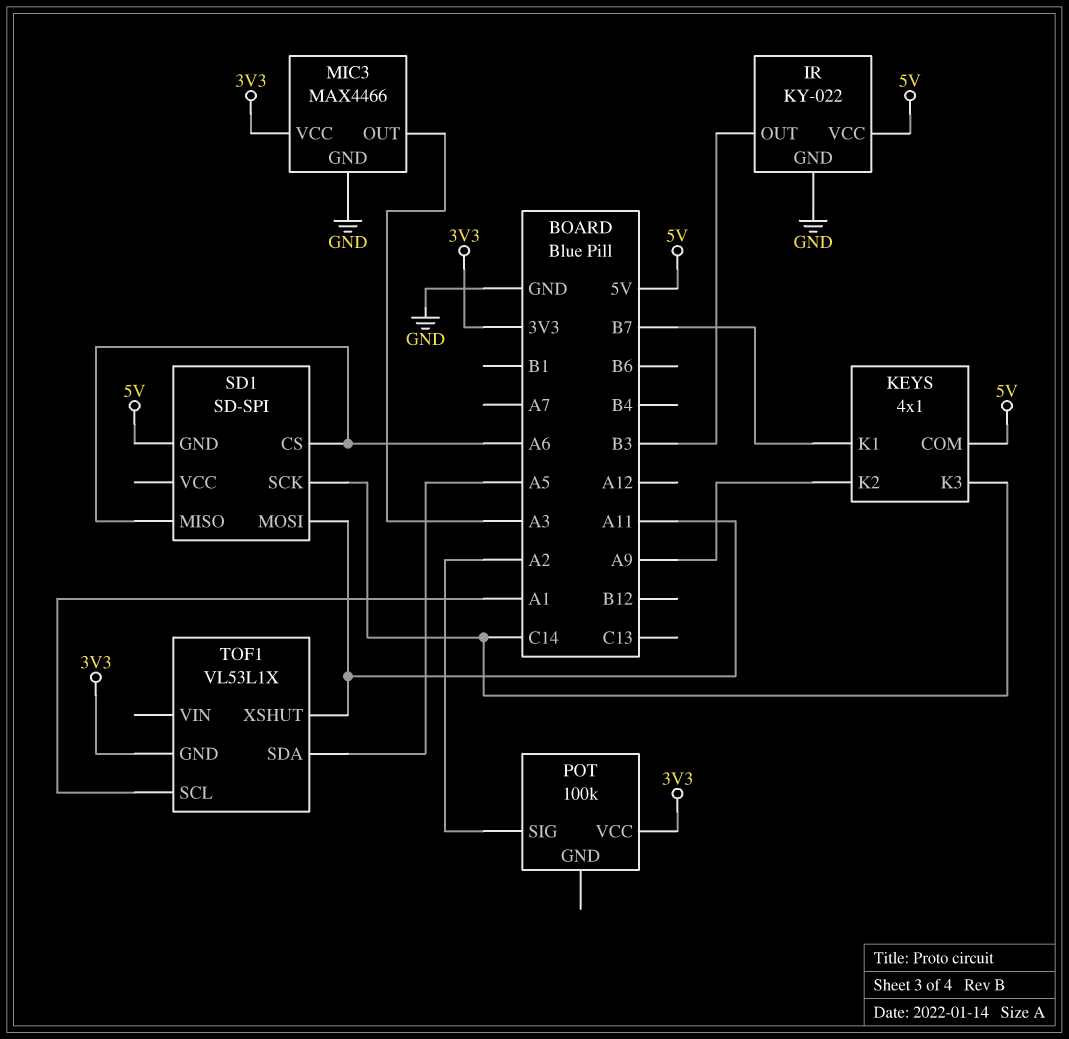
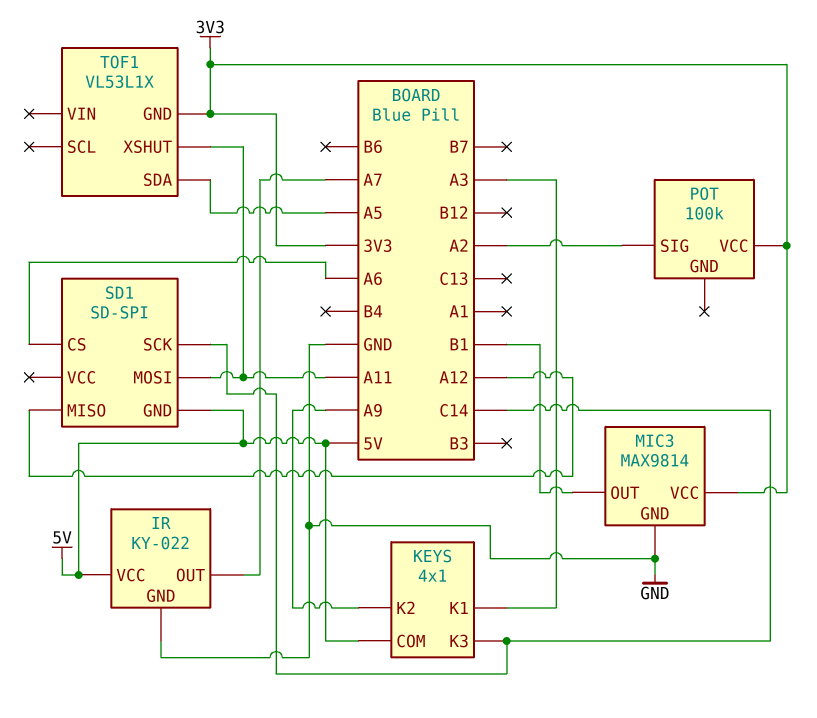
IR pin OUT: B3 -> A7
KEYS pin K1: B7 -> A3
MIC3: MAX4466 -> MAX9814
MIC3 pin OUT: A3 -> B1
SD1 pin MISO: A6 -> A12
TOF1 pin SCL: A1 -> none

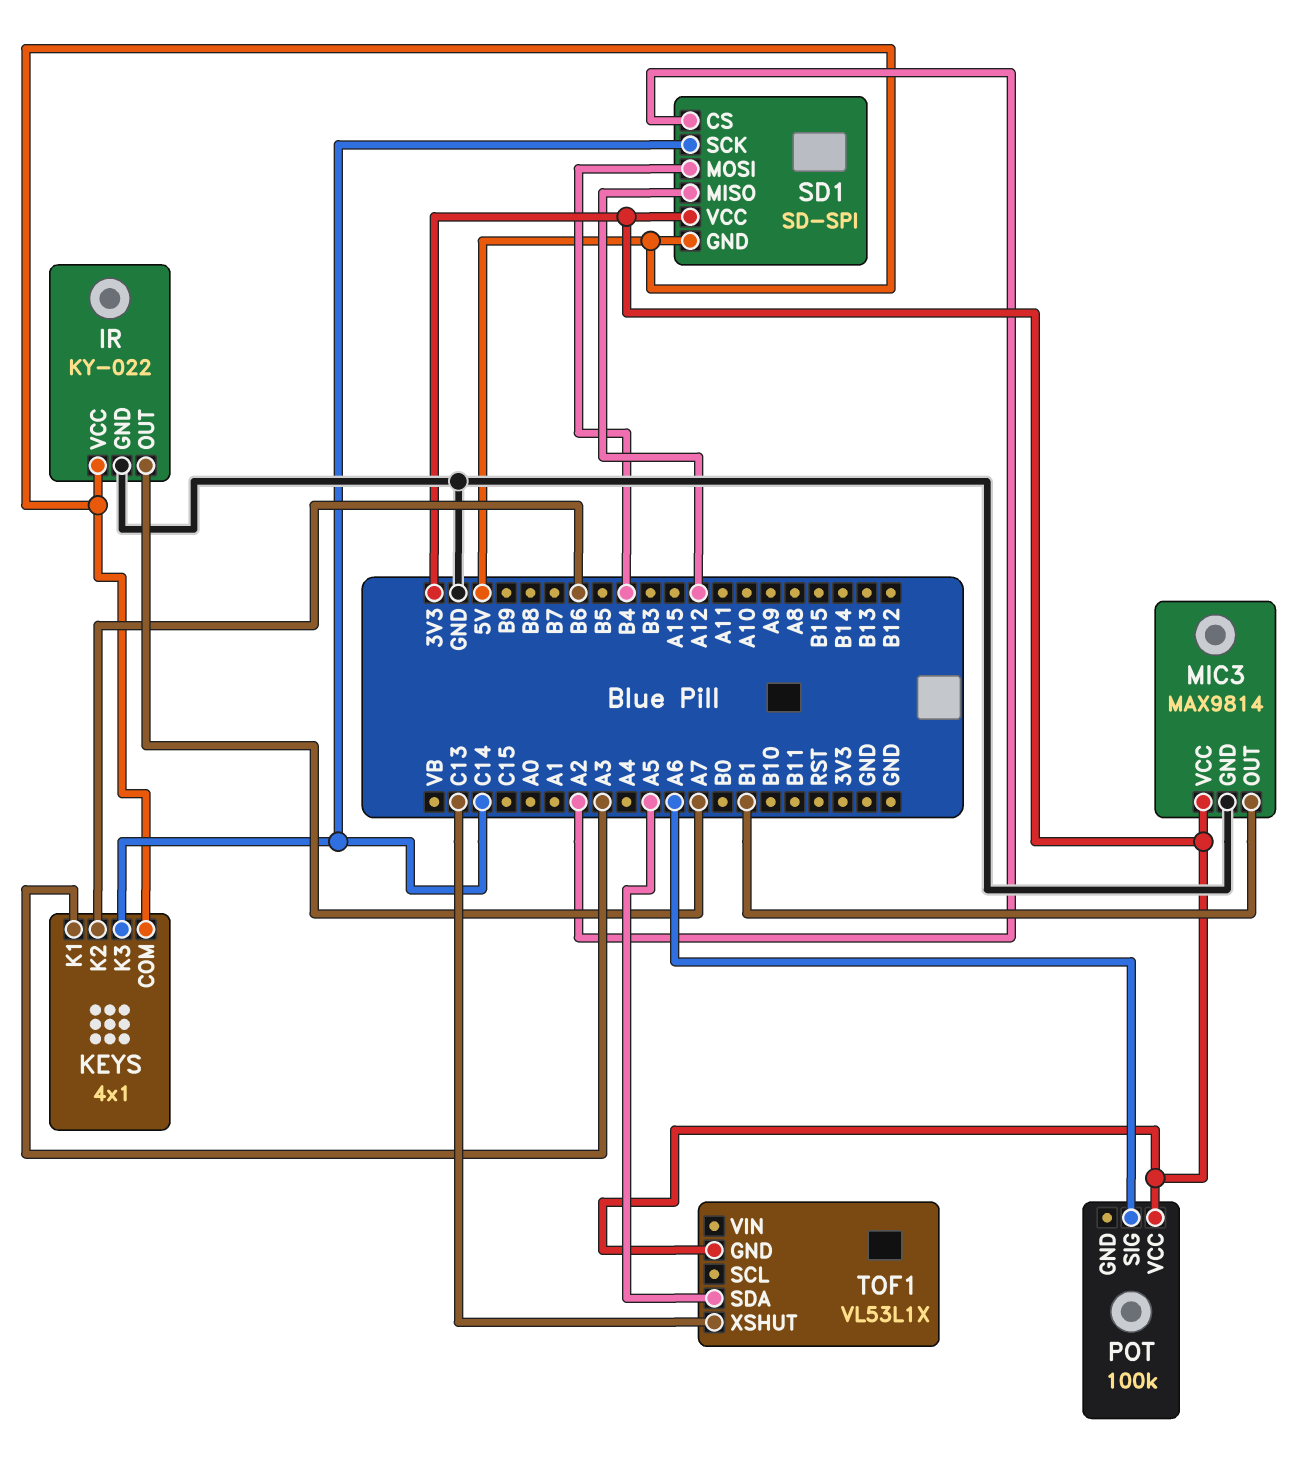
KEYS pin K2: A9 -> B6
POT pin SIG: A2 -> A6
SD1 pin CS: A6 -> A2
SD1 pin MOSI: A11 -> B4
SD1 pin VCC: none -> 3V3
TOF1 pin XSHUT: A11 -> C13

